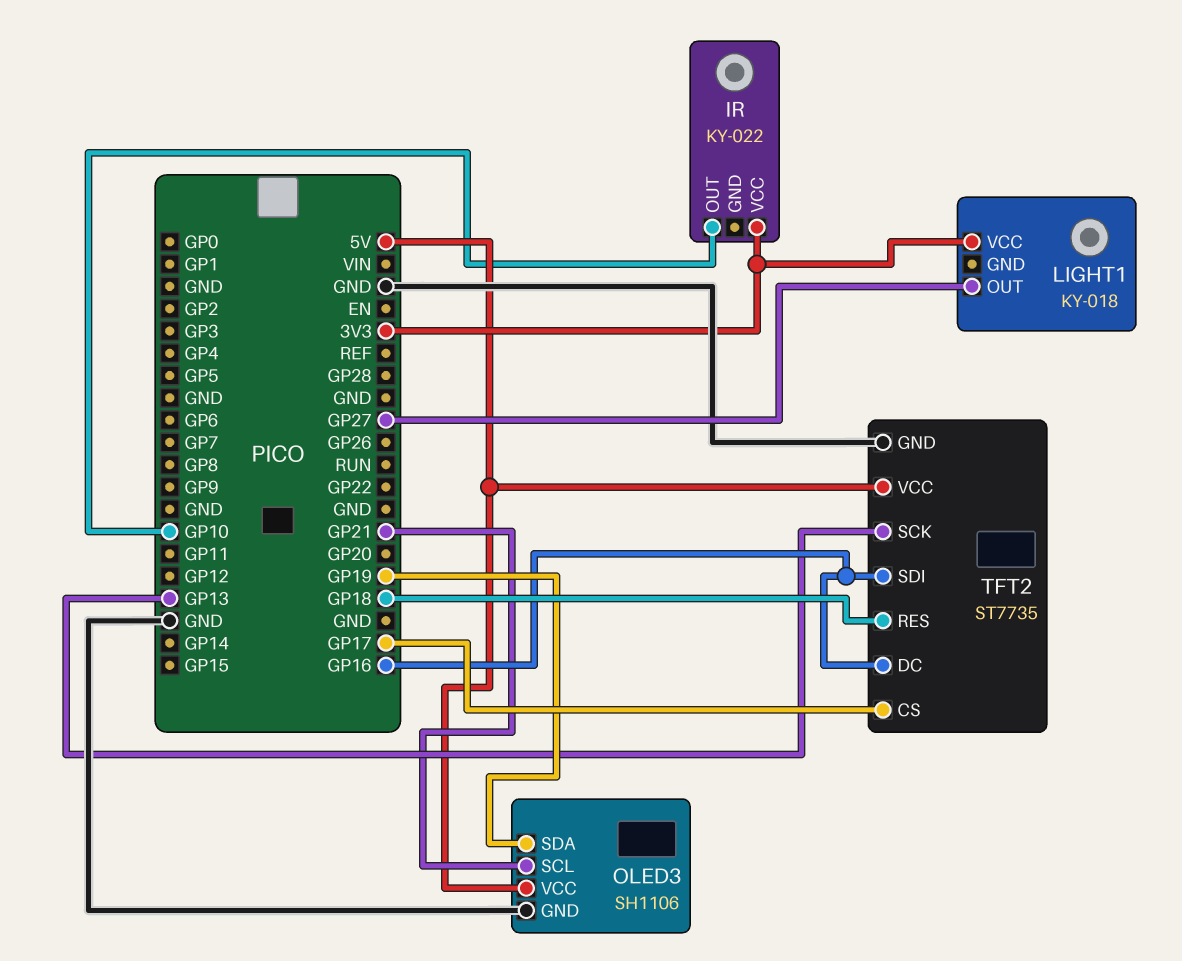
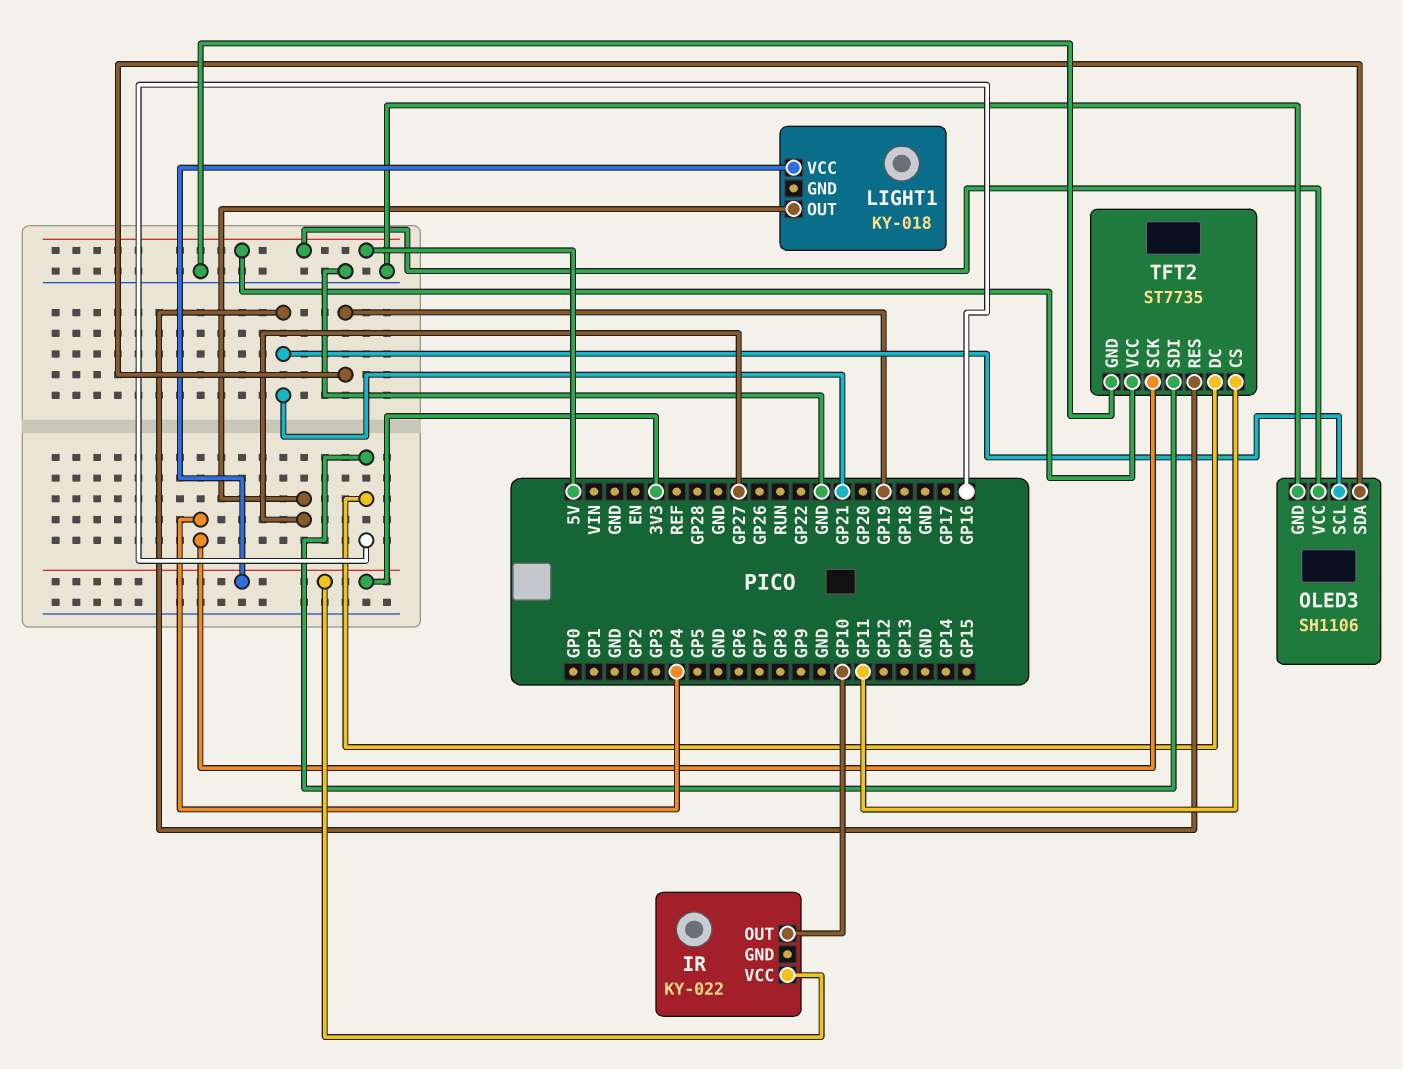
TFT2 pin CS: GP17 -> GP11
TFT2 pin RES: GP18 -> GP21
TFT2 pin SCK: GP13 -> GP4

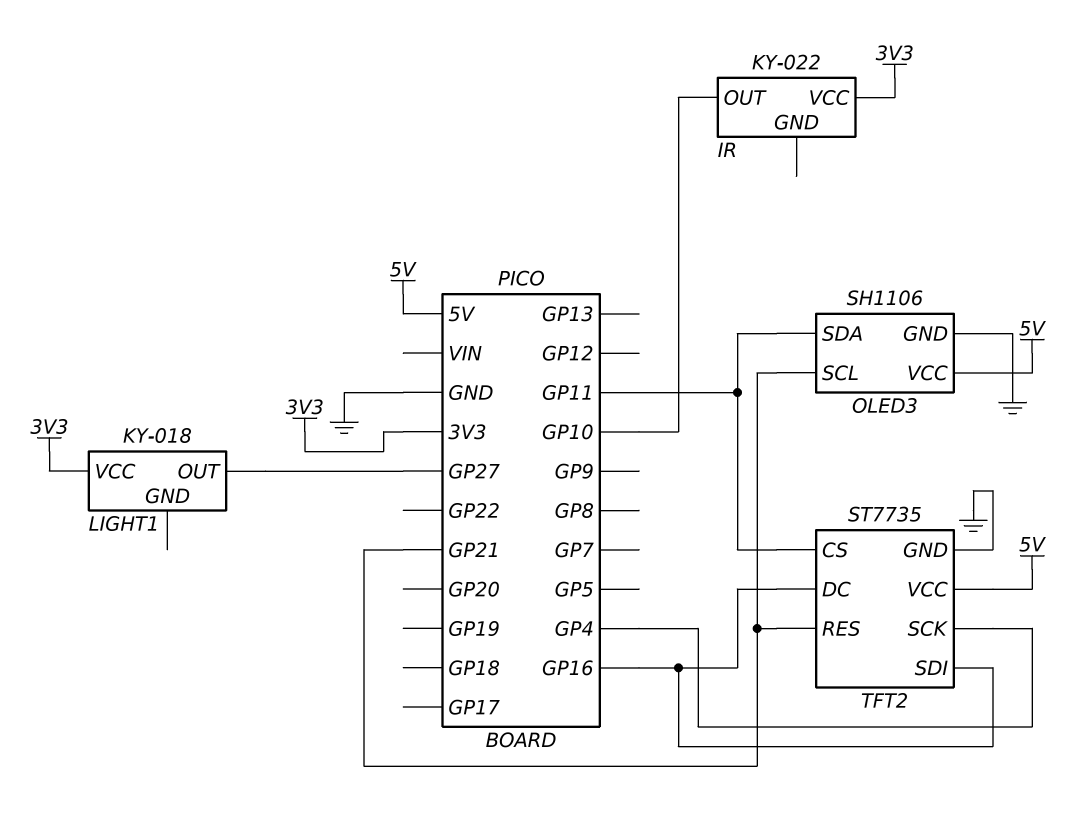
OLED3 pin SDA: GP19 -> GP11

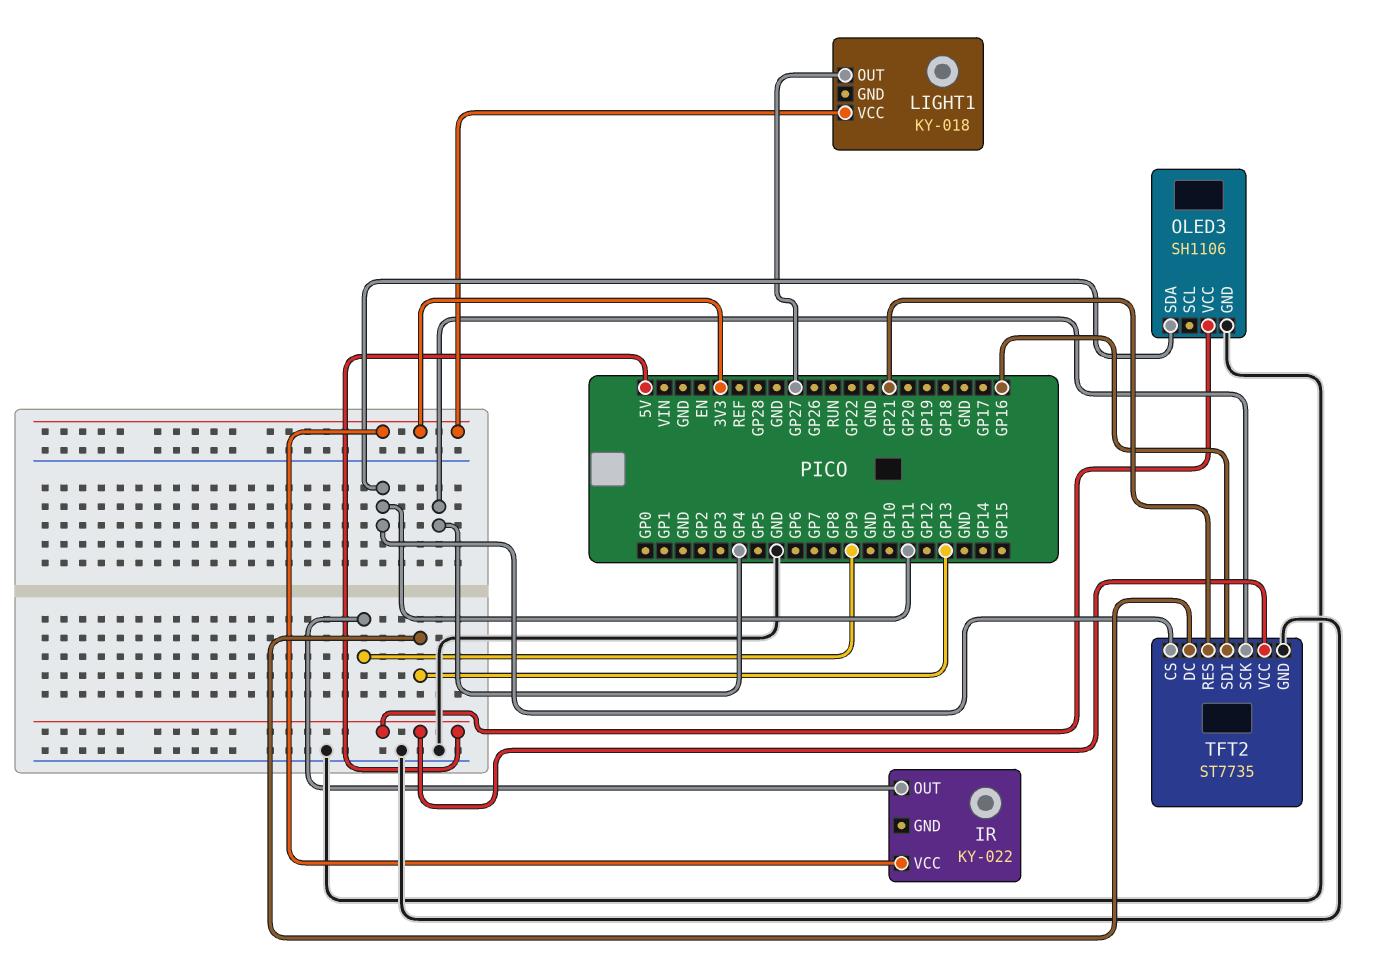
IR pin OUT: GP10 -> GP9
OLED3 pin SCL: GP21 -> none
TFT2 pin DC: GP16 -> GP13

